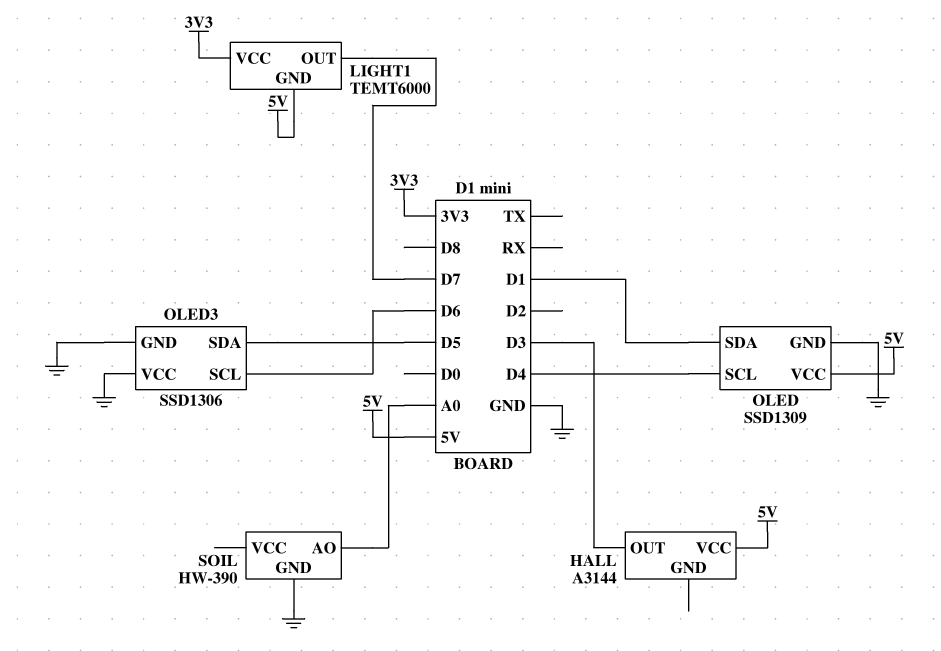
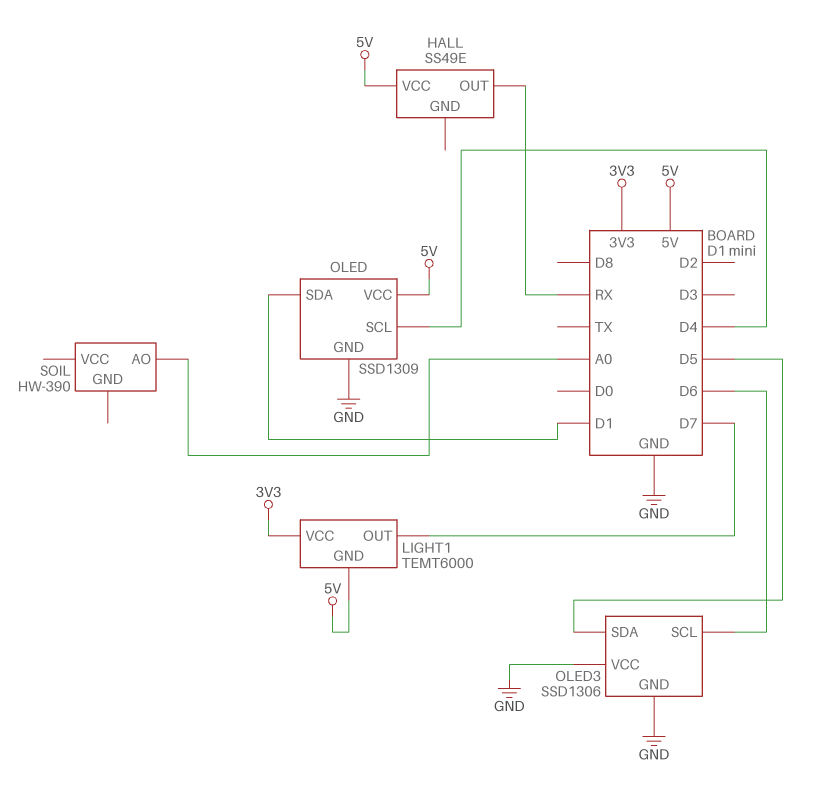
HALL: A3144 -> SS49E
HALL pin OUT: D3 -> RX
SOIL pin GND: GND -> none

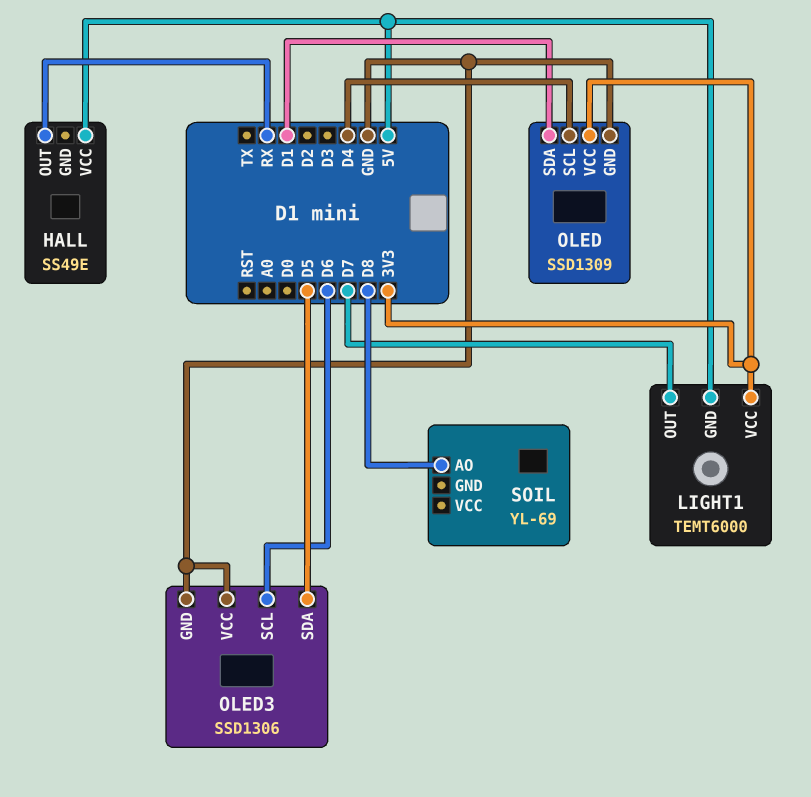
OLED pin VCC: 5V -> 3V3
SOIL: HW-390 -> YL-69
SOIL pin AO: A0 -> D8

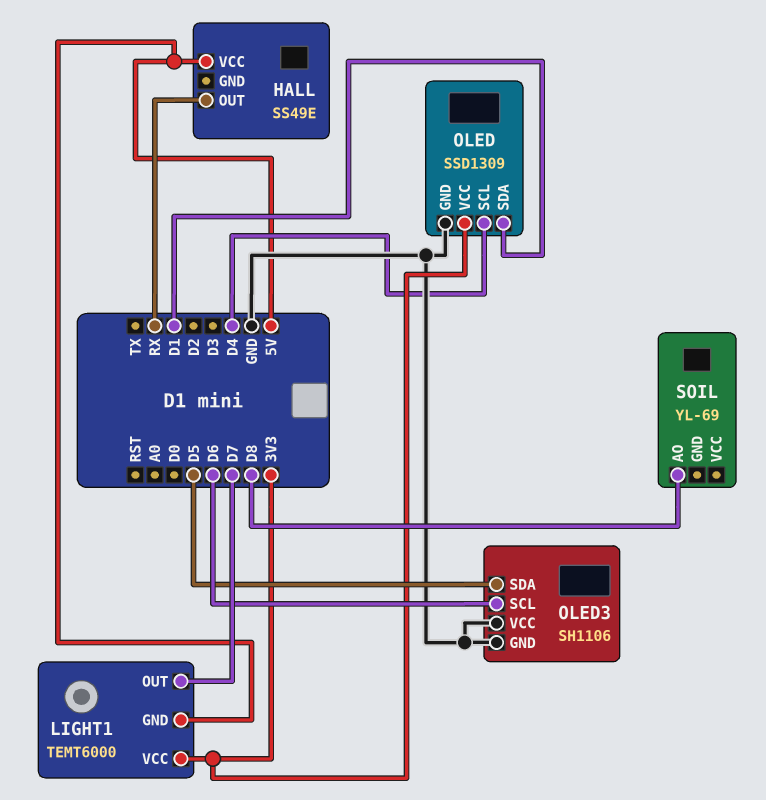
OLED3: SSD1306 -> SH1106

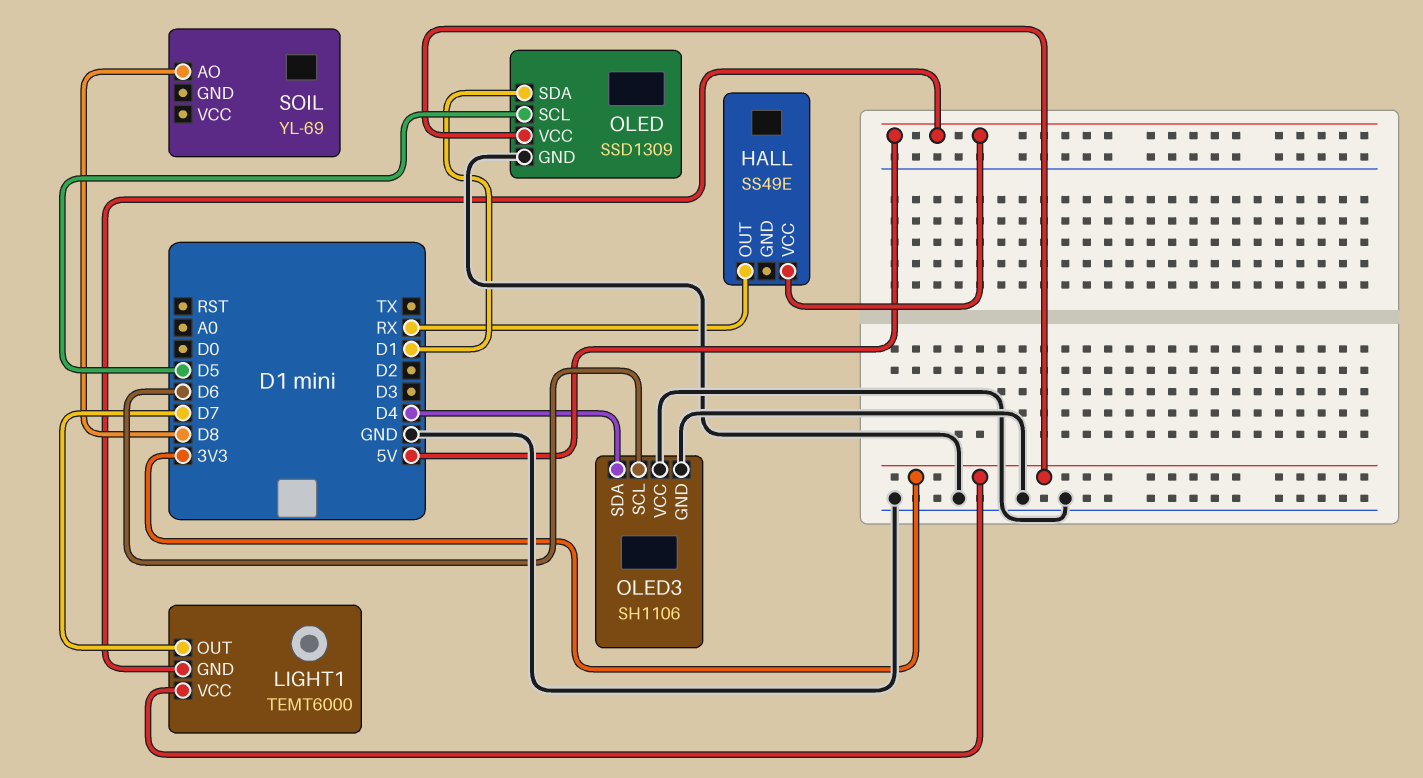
OLED pin SCL: D4 -> D5
OLED3 pin SDA: D5 -> D4

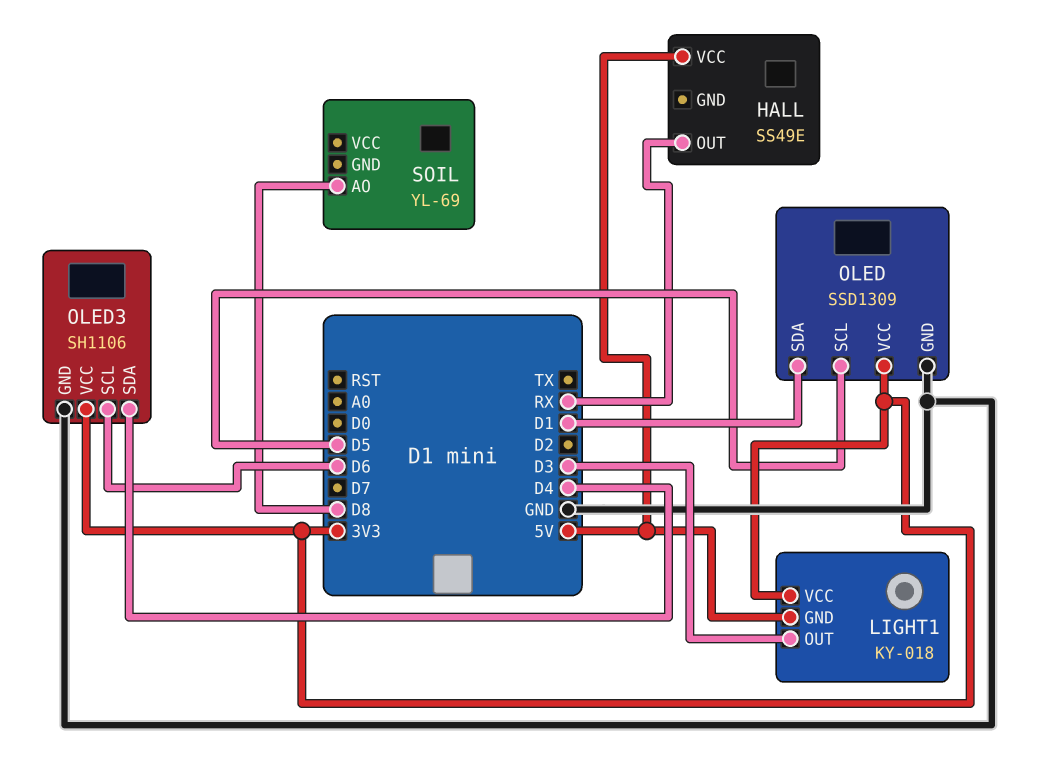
LIGHT1: TEMT6000 -> KY-018
LIGHT1 pin OUT: D7 -> D3
OLED3 pin VCC: GND -> 3V3

